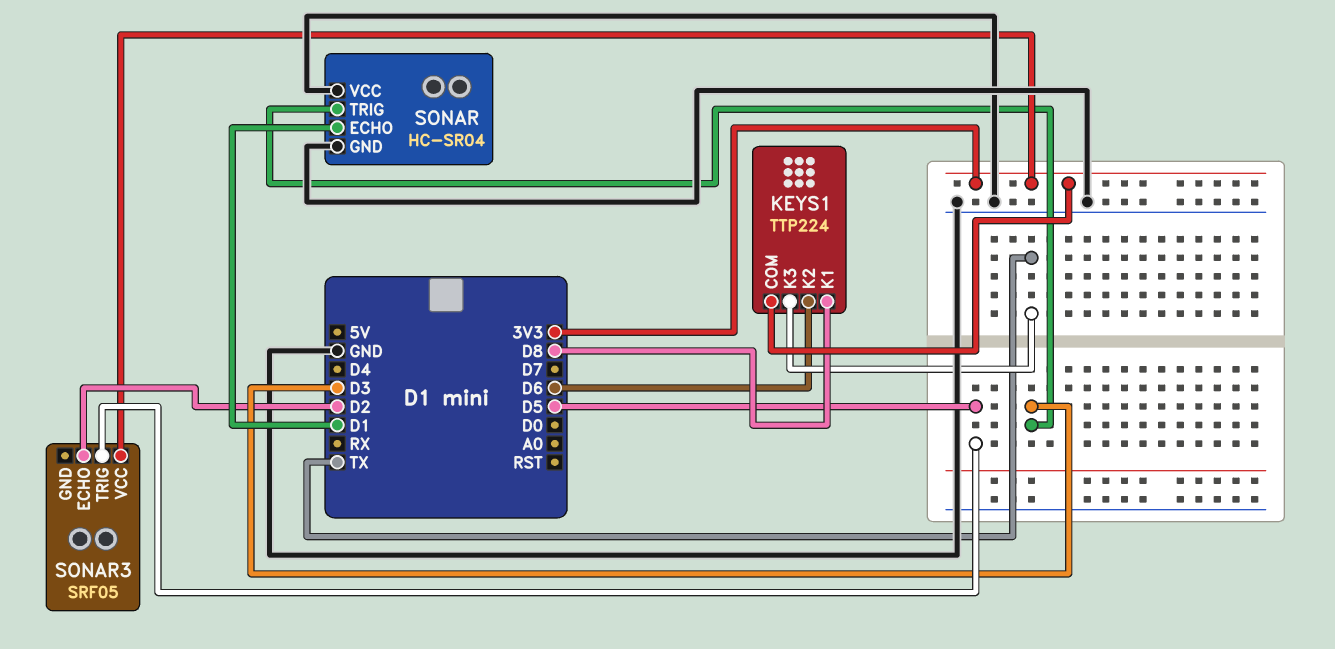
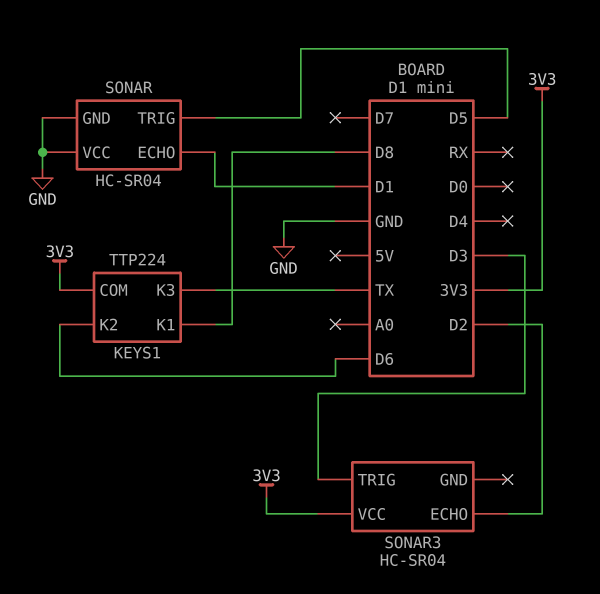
SONAR pin TRIG: D3 -> D5
SONAR3: SRF05 -> HC-SR04
SONAR3 pin TRIG: D5 -> D3

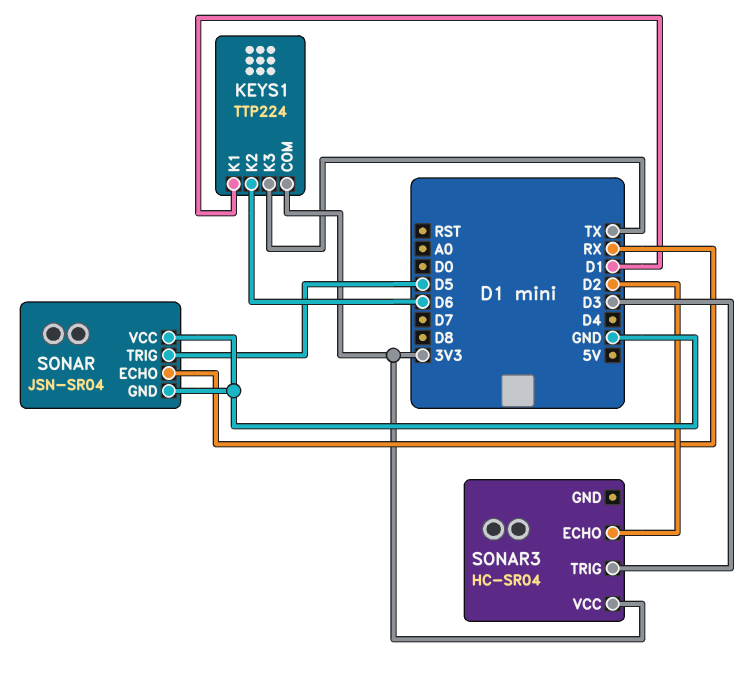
KEYS1 pin K1: D8 -> D1
SONAR: HC-SR04 -> JSN-SR04
SONAR pin ECHO: D1 -> RX

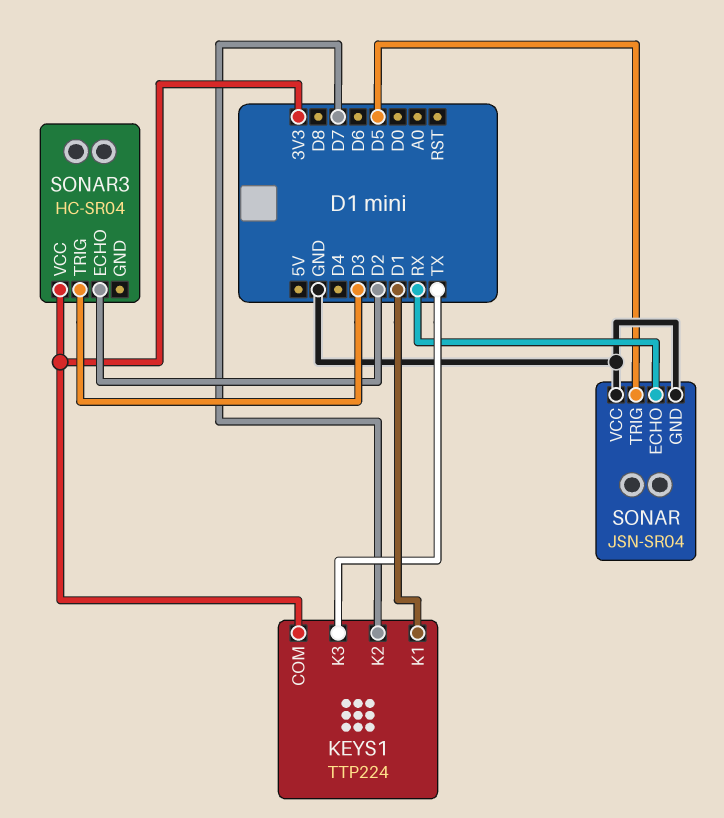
KEYS1 pin K2: D6 -> D7

